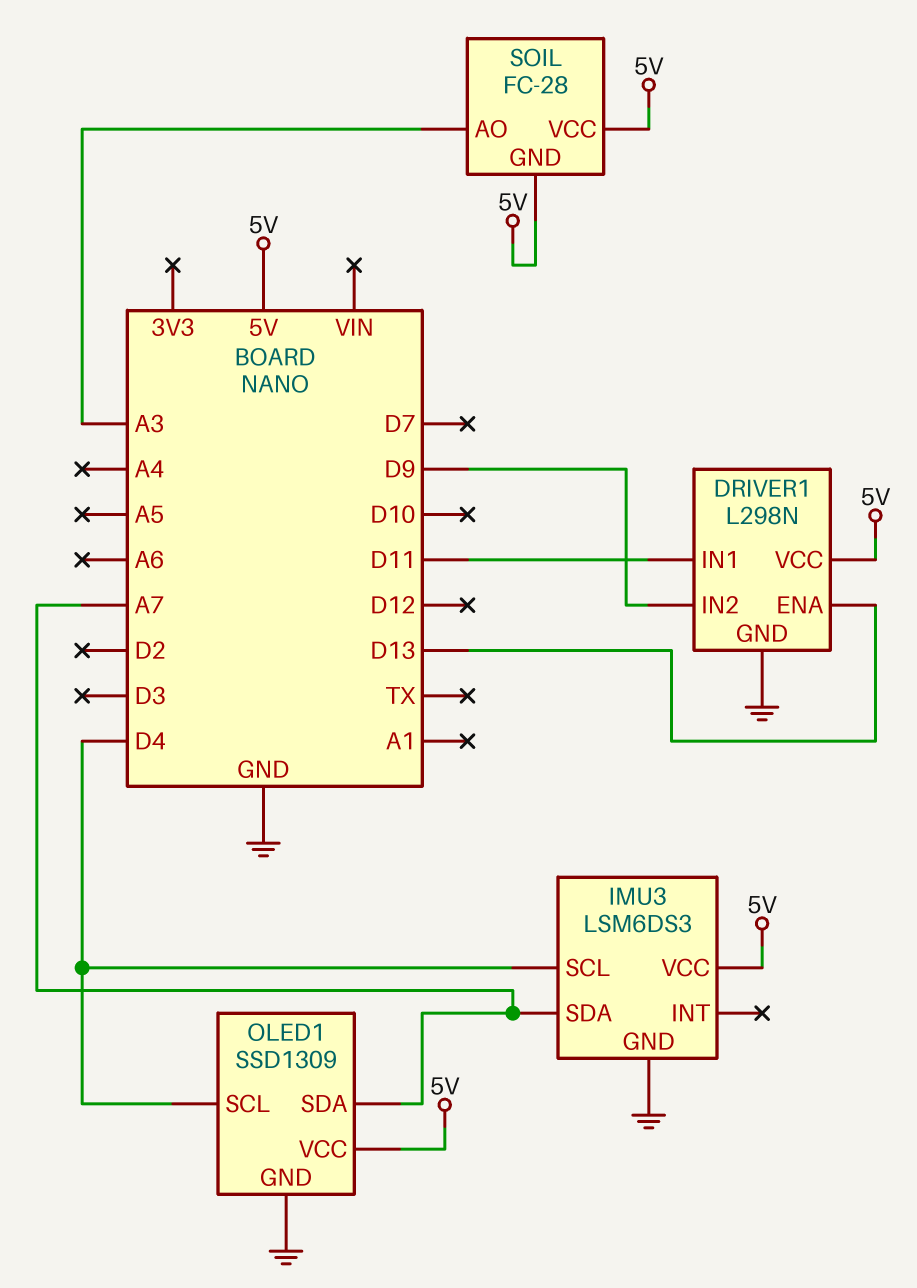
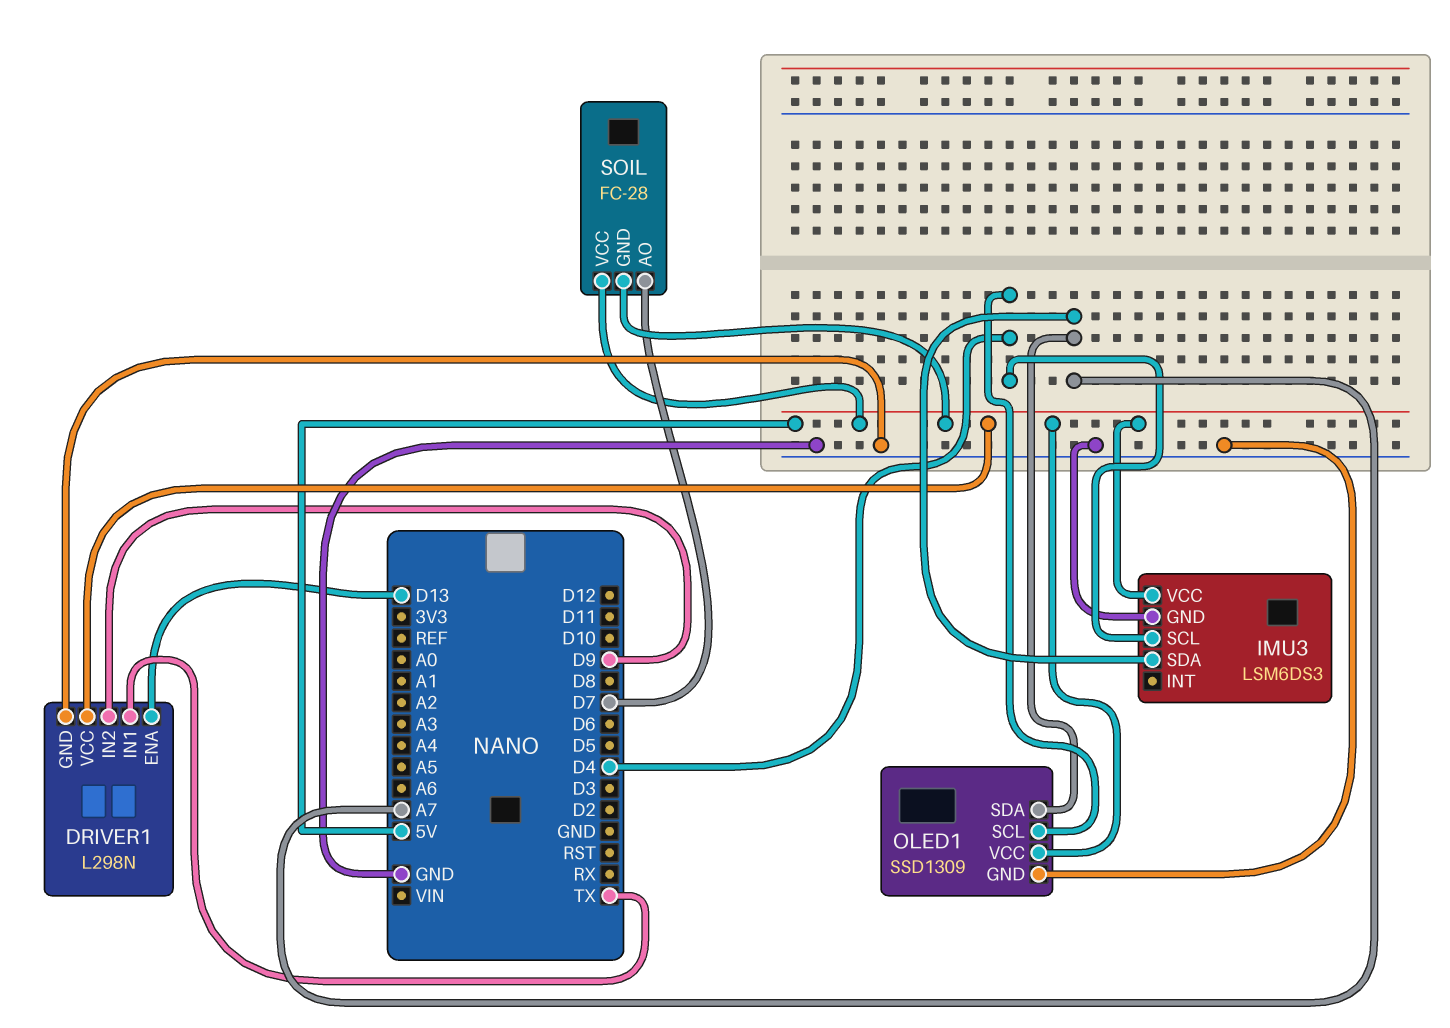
DRIVER1 pin IN1: D11 -> TX
SOIL pin AO: A3 -> D7

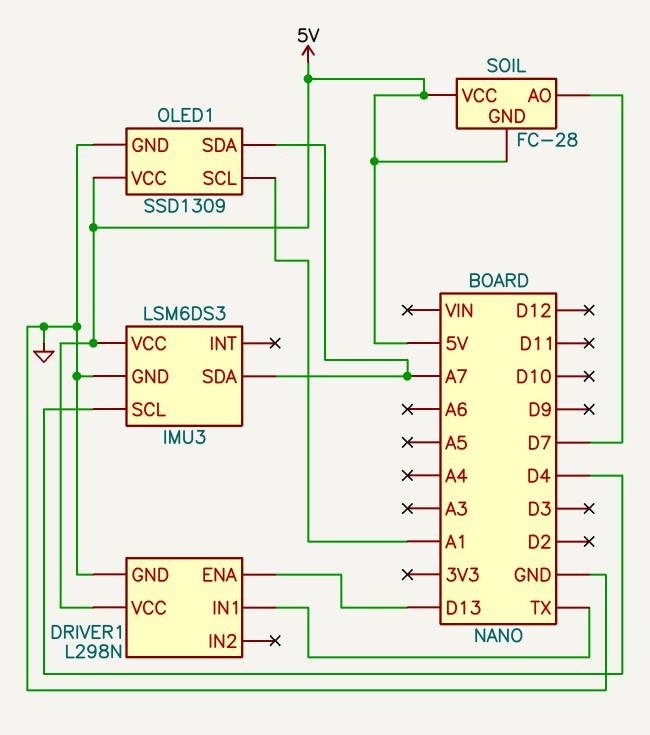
DRIVER1 pin IN2: D9 -> none
OLED1 pin SCL: D4 -> A1

